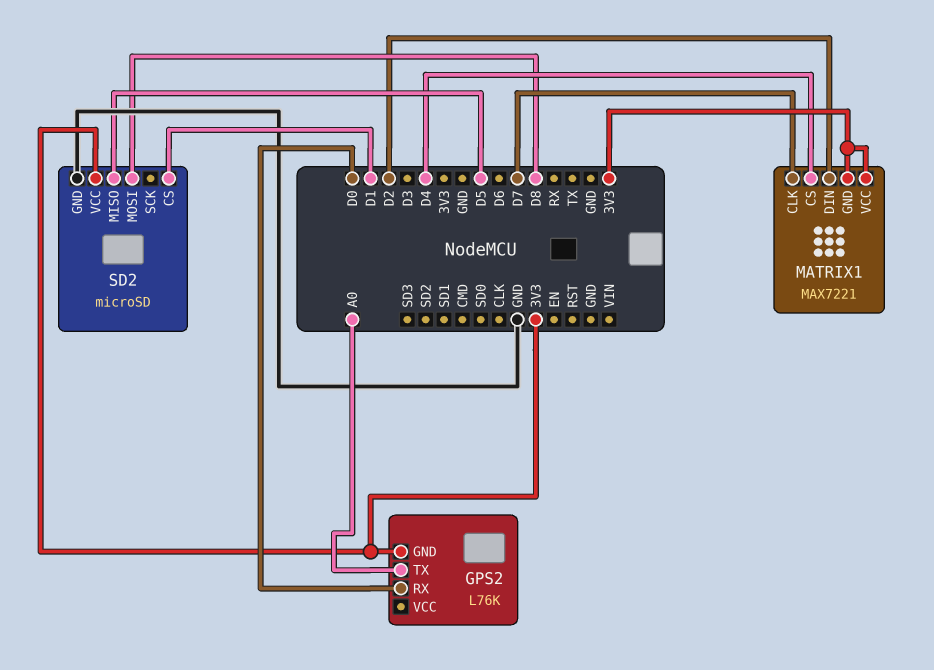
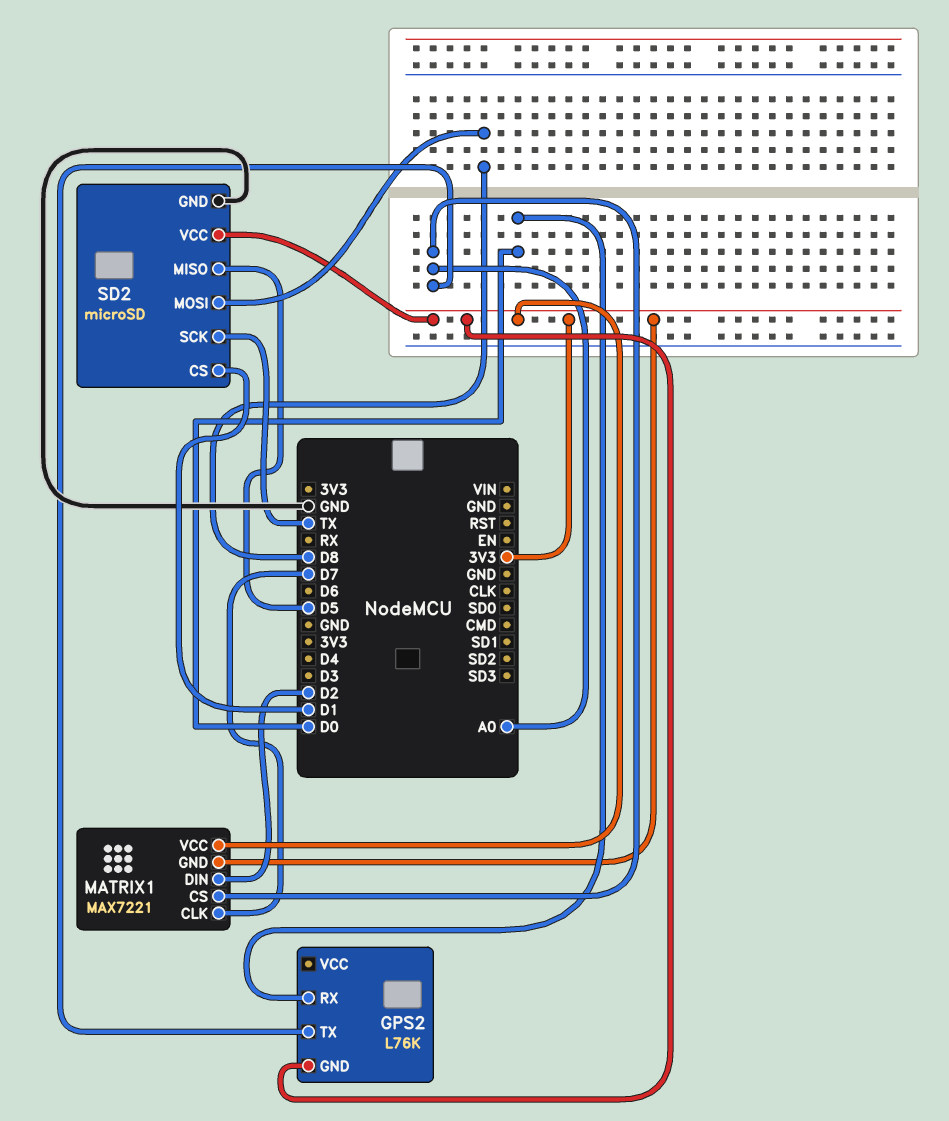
MATRIX1 pin CS: D4 -> A0
SD2 pin SCK: none -> TX

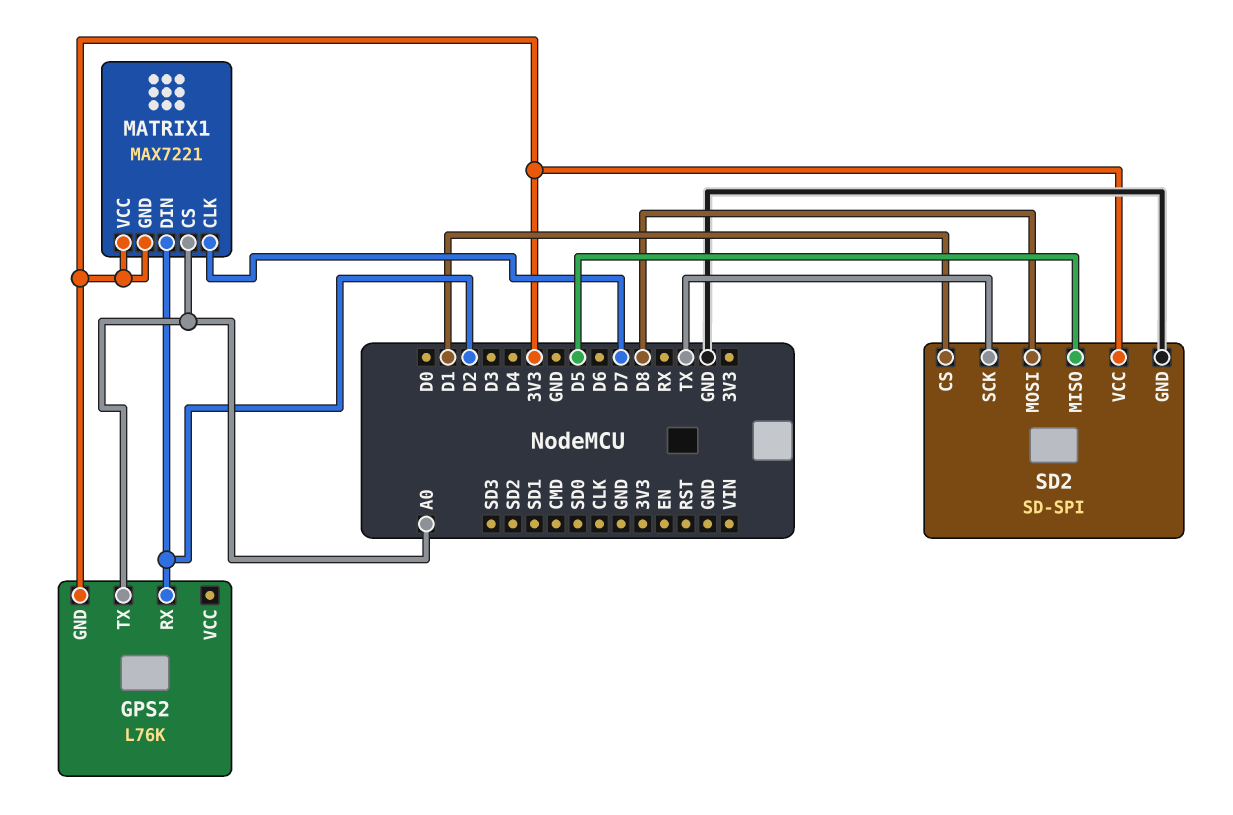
GPS2 pin RX: D0 -> D2
SD2: microSD -> SD-SPI

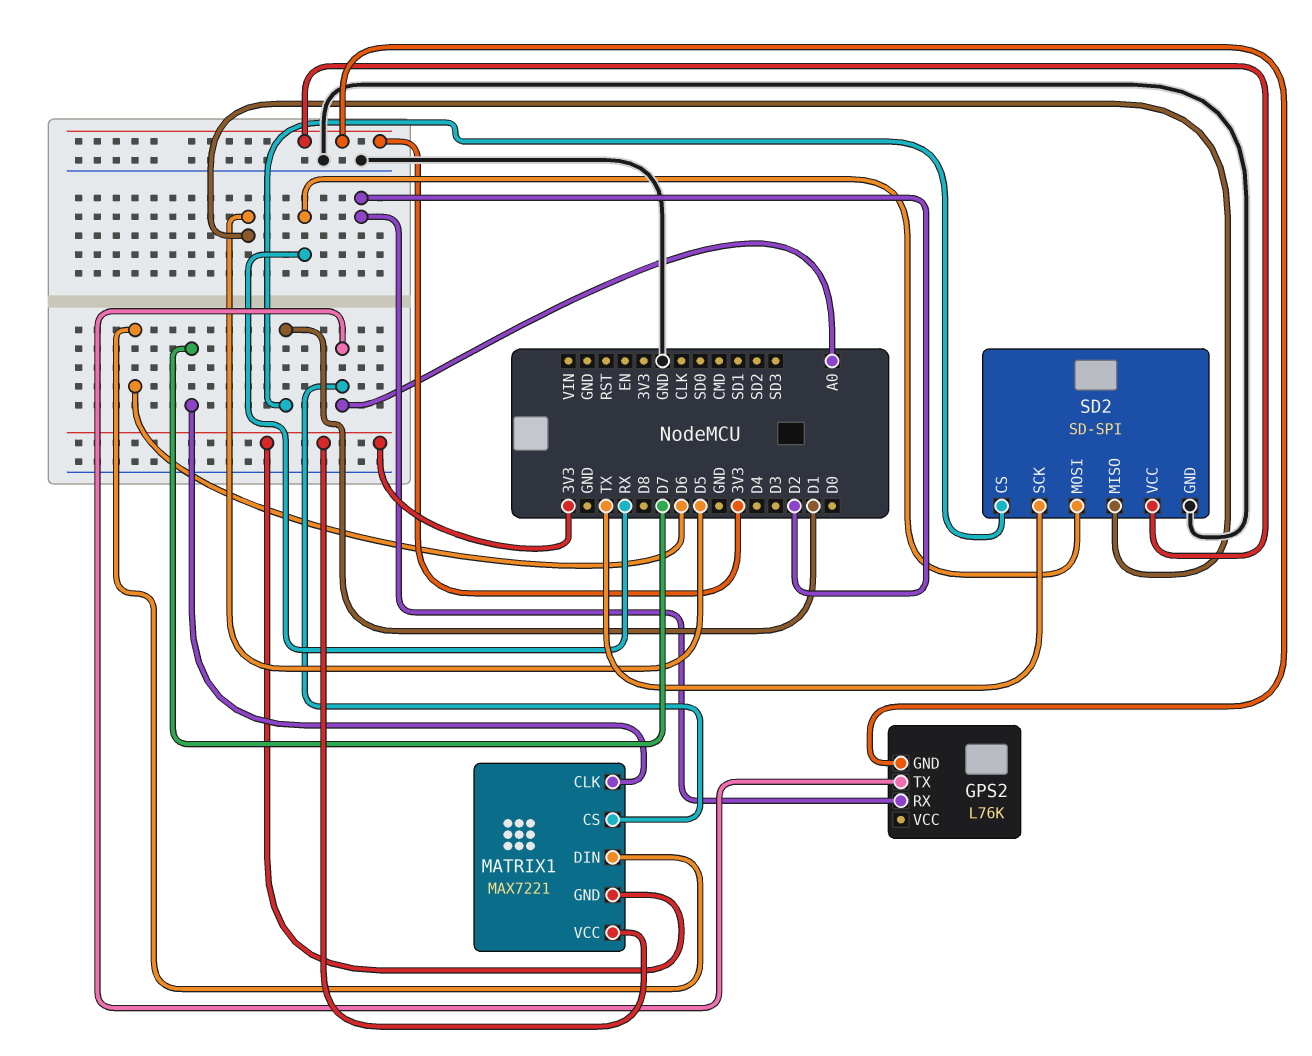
MATRIX1 pin DIN: D2 -> D6
SD2 pin MOSI: D8 -> RX

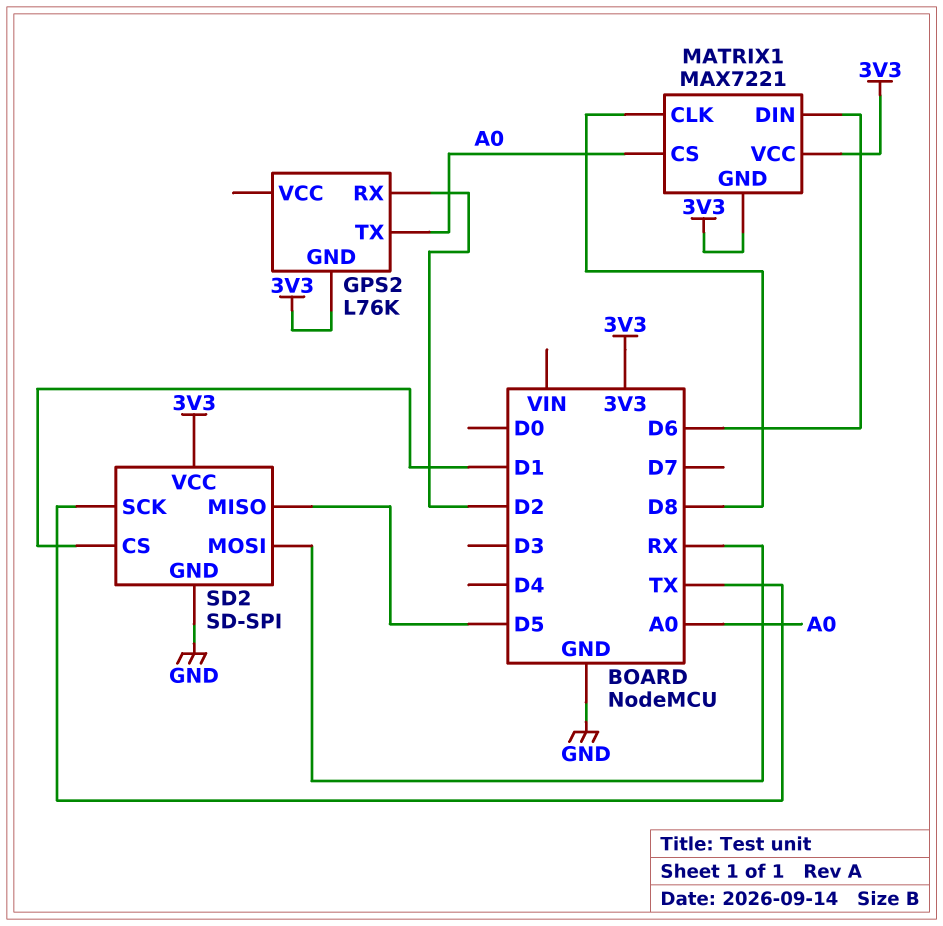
MATRIX1 pin CLK: D7 -> D8

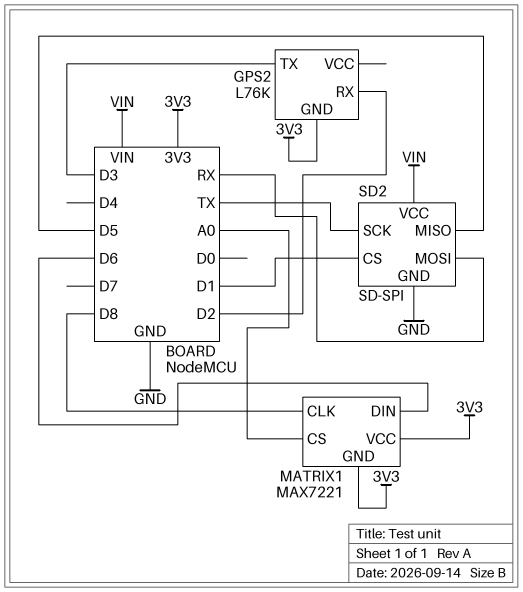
GPS2 pin TX: A0 -> D3
SD2 pin VCC: 3V3 -> VIN

